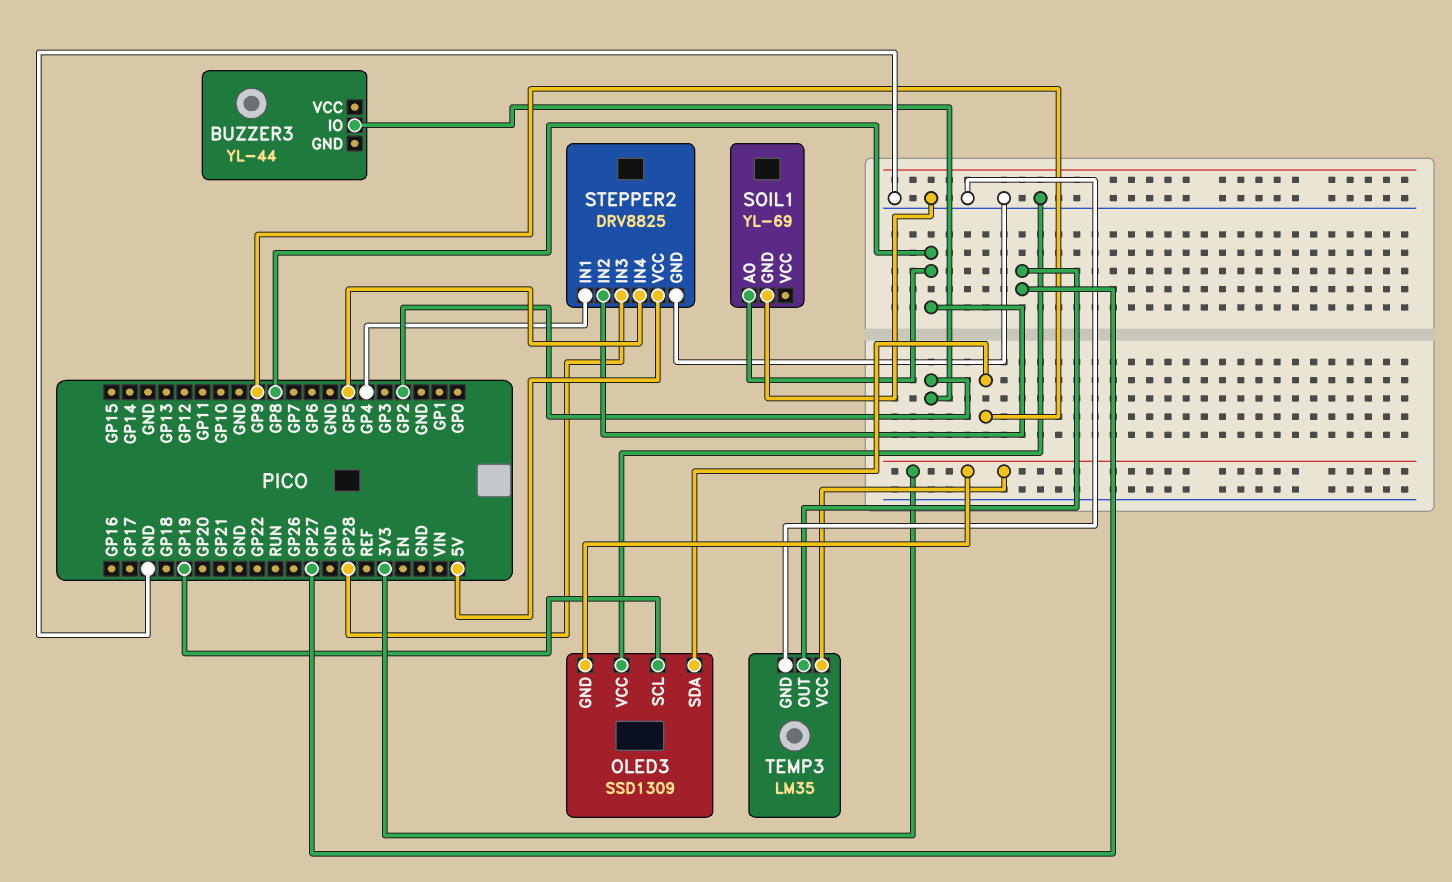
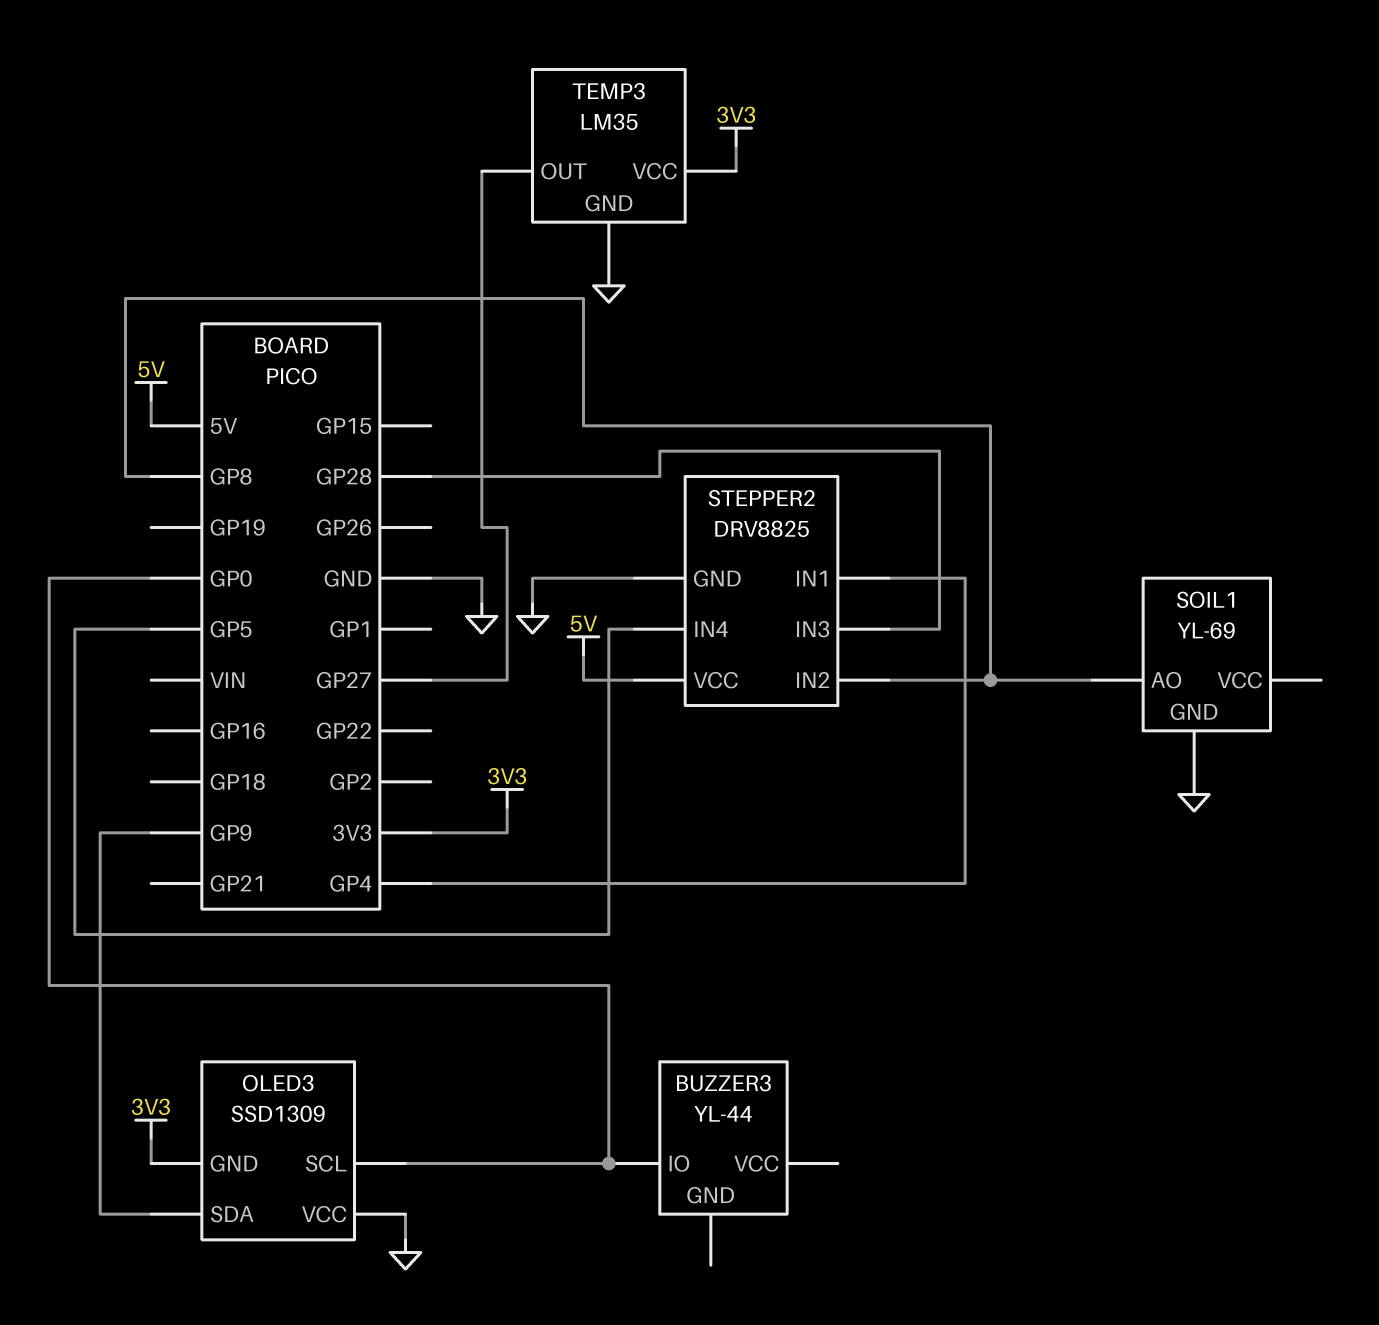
BUZZER3 pin IO: GP2 -> GP0
OLED3 pin SCL: GP19 -> GP0

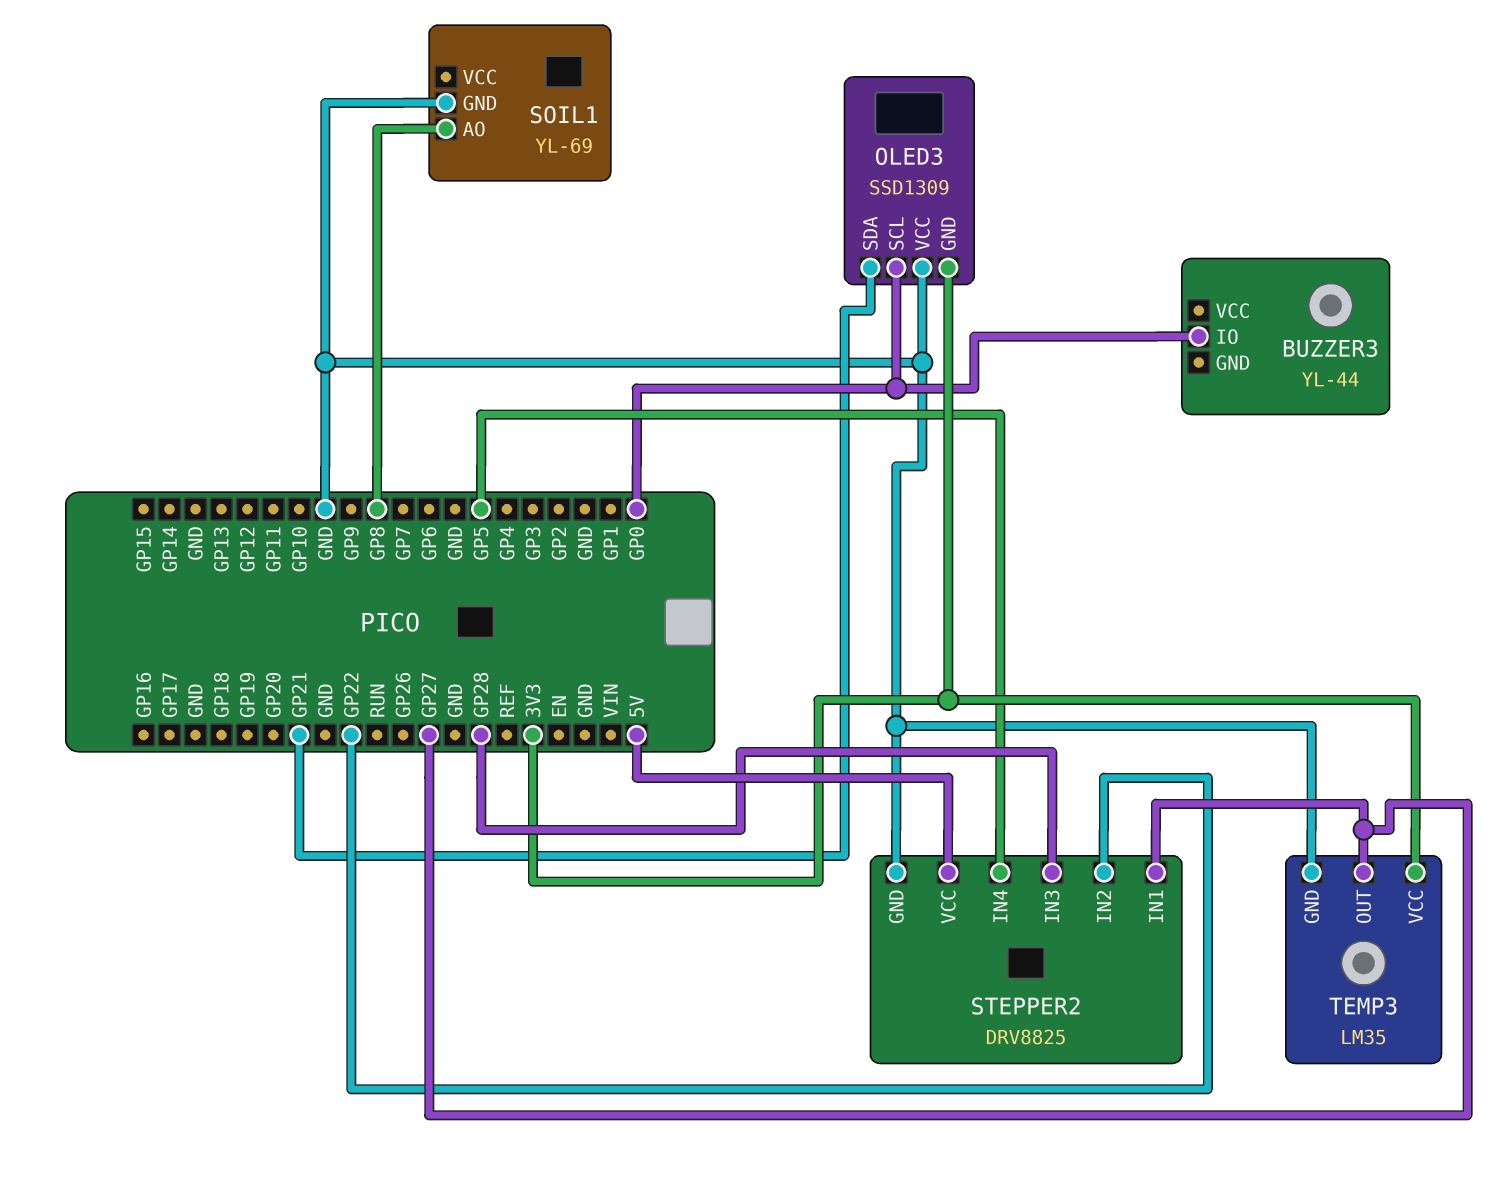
OLED3 pin SDA: GP9 -> GP21
STEPPER2 pin IN1: GP4 -> GP27
STEPPER2 pin IN2: GP8 -> GP22

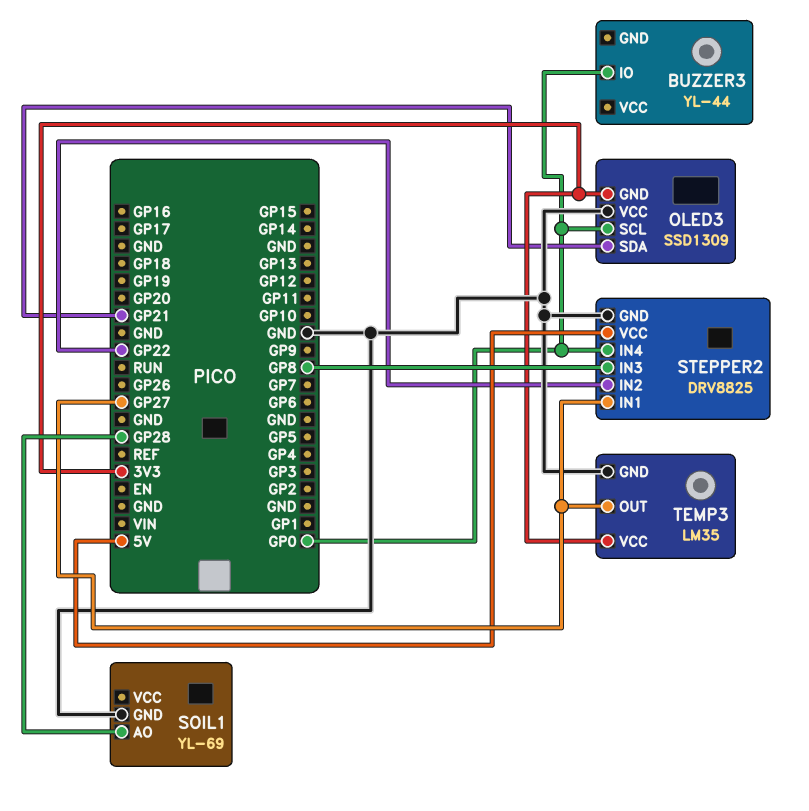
SOIL1 pin AO: GP8 -> GP28
STEPPER2 pin IN3: GP28 -> GP8
STEPPER2 pin IN4: GP5 -> GP0

